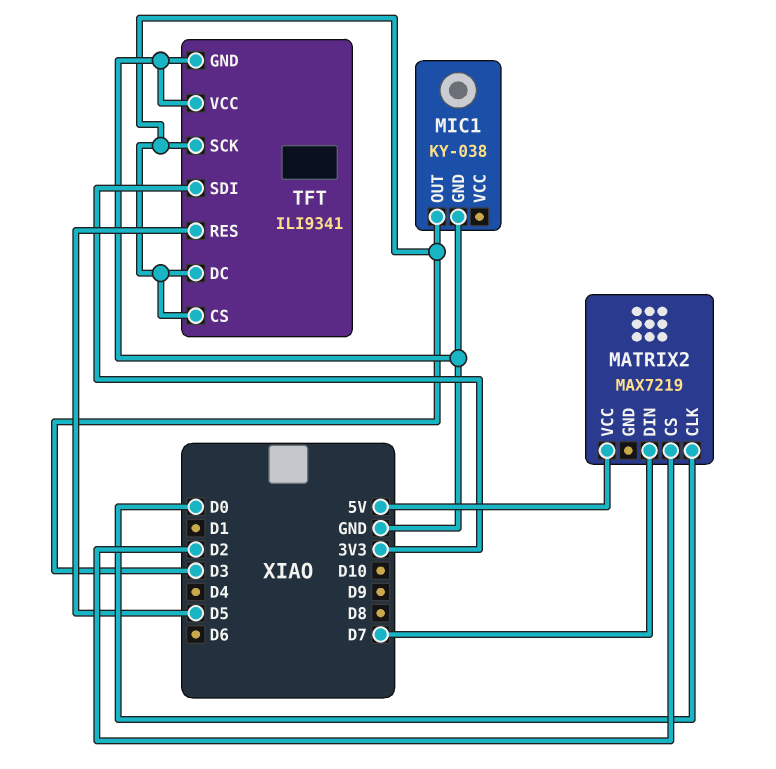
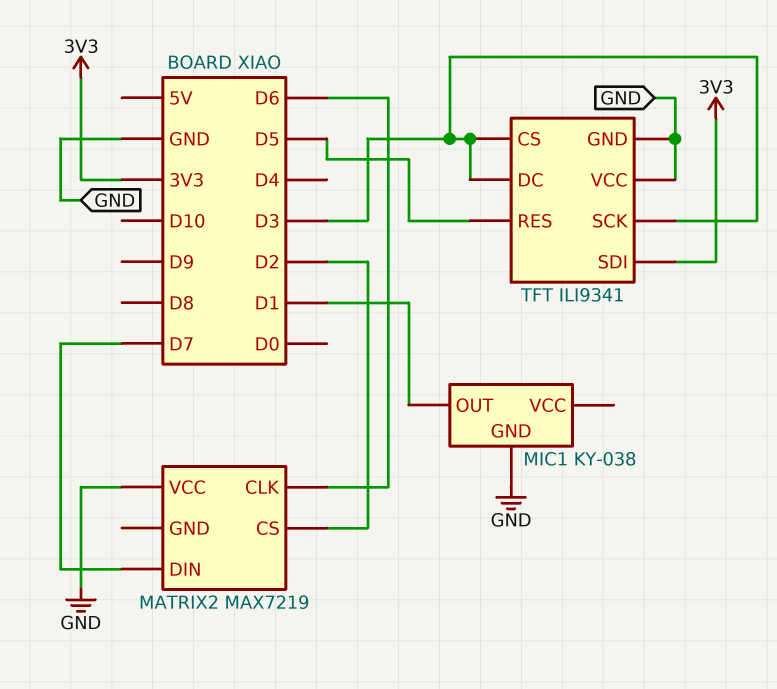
MATRIX2 pin CLK: D0 -> D6
MATRIX2 pin VCC: 5V -> GND
MIC1 pin OUT: D3 -> D1

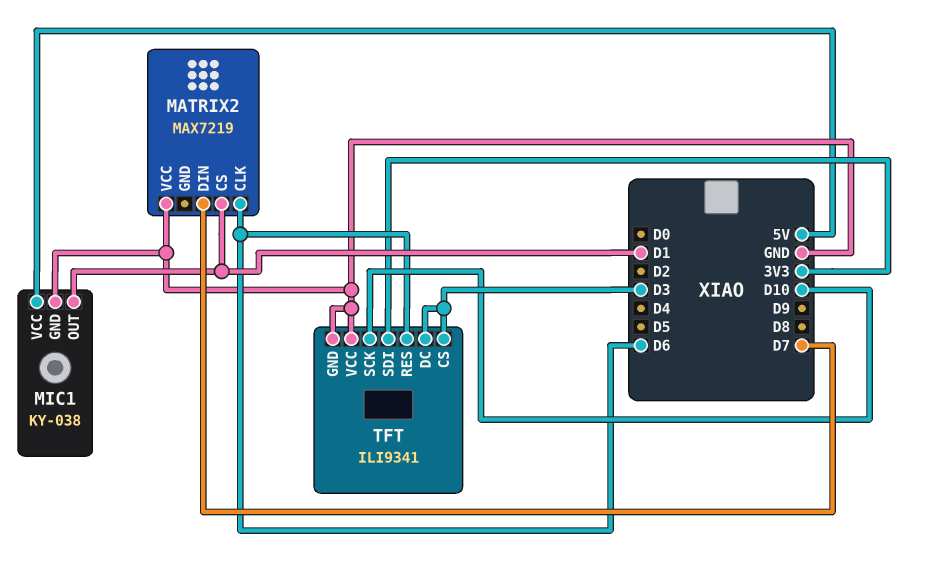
MATRIX2 pin CS: D2 -> D1
MIC1 pin VCC: none -> 5V
TFT pin RES: D5 -> D6
TFT pin SCK: D3 -> D10

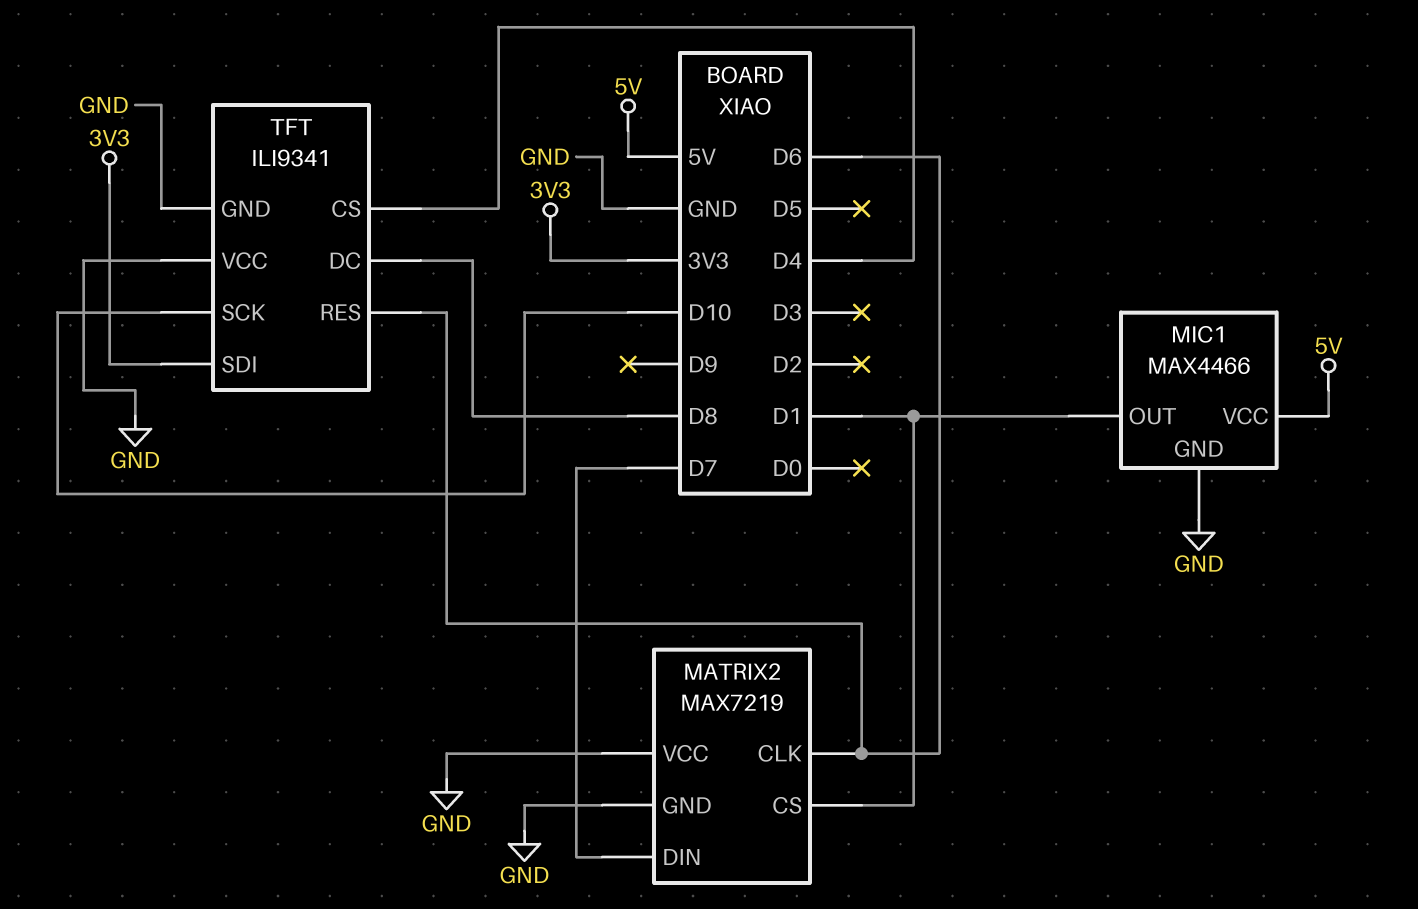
MATRIX2 pin GND: none -> GND
MIC1: KY-038 -> MAX4466
TFT pin CS: D3 -> D4
TFT pin DC: D3 -> D8

